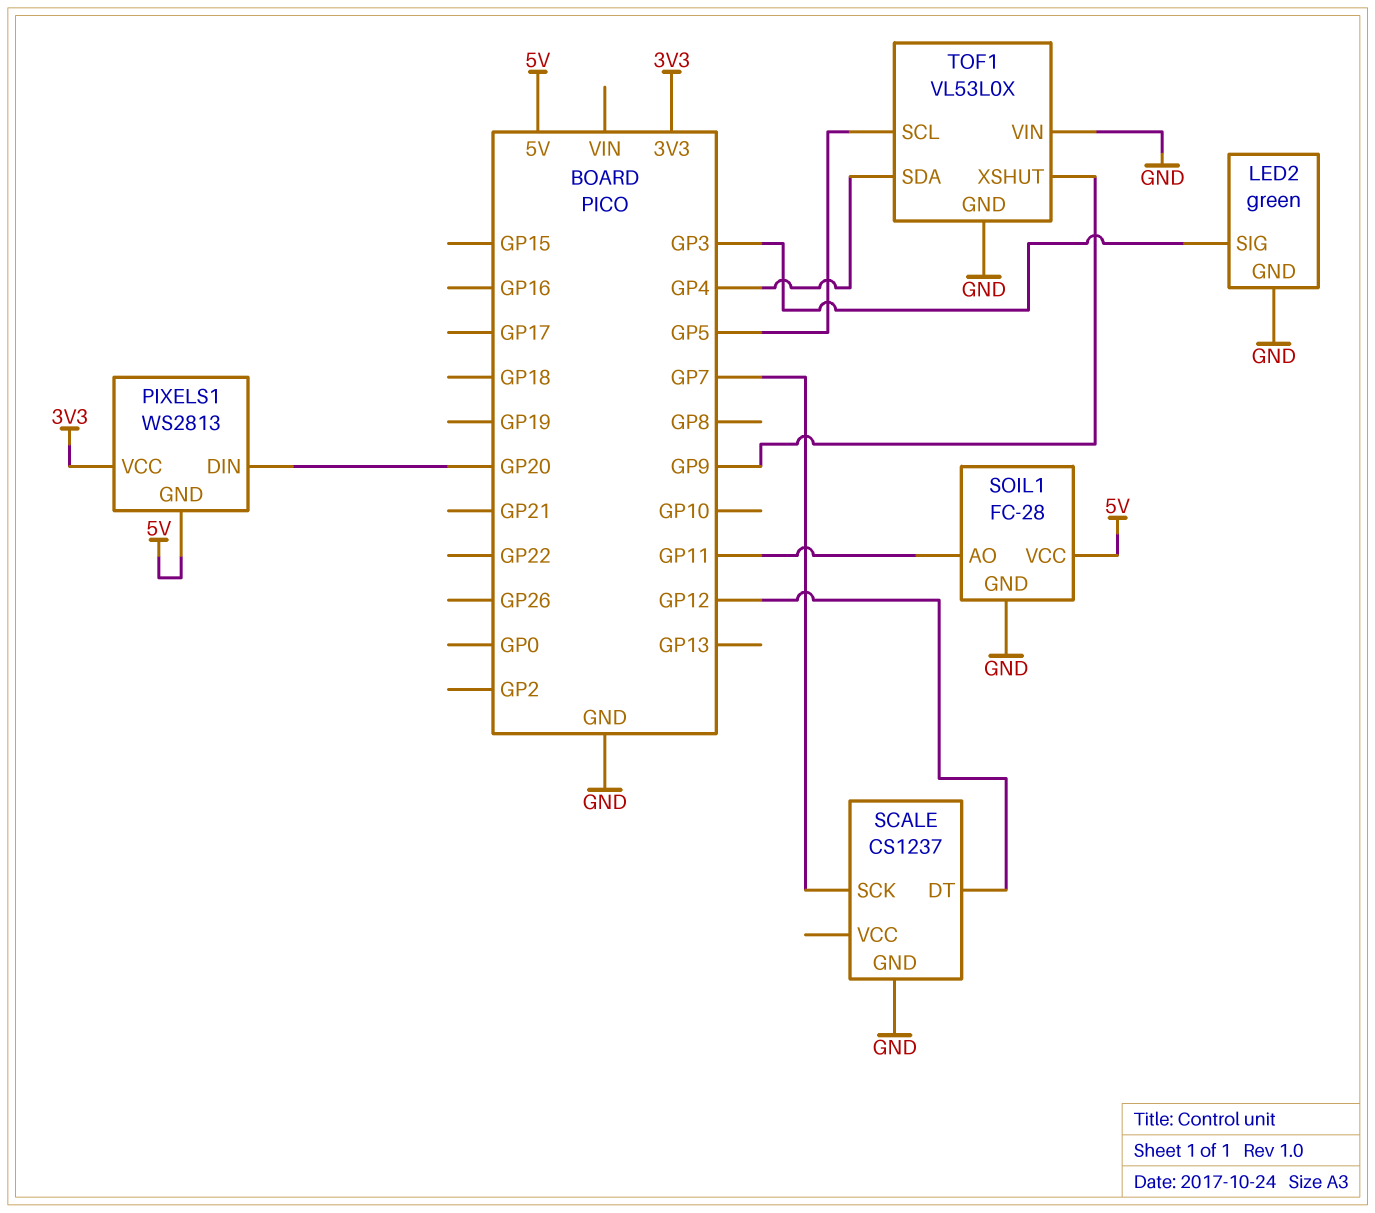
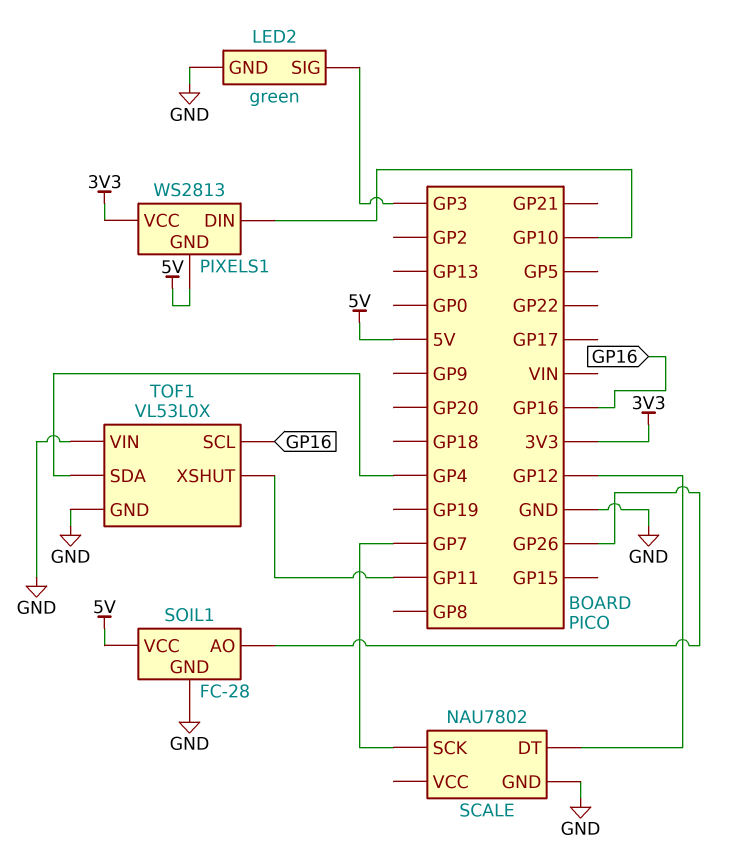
PIXELS1 pin DIN: GP20 -> GP10
SCALE: CS1237 -> NAU7802
SOIL1 pin AO: GP11 -> GP26
TOF1 pin SCL: GP5 -> GP16
TOF1 pin XSHUT: GP9 -> GP11

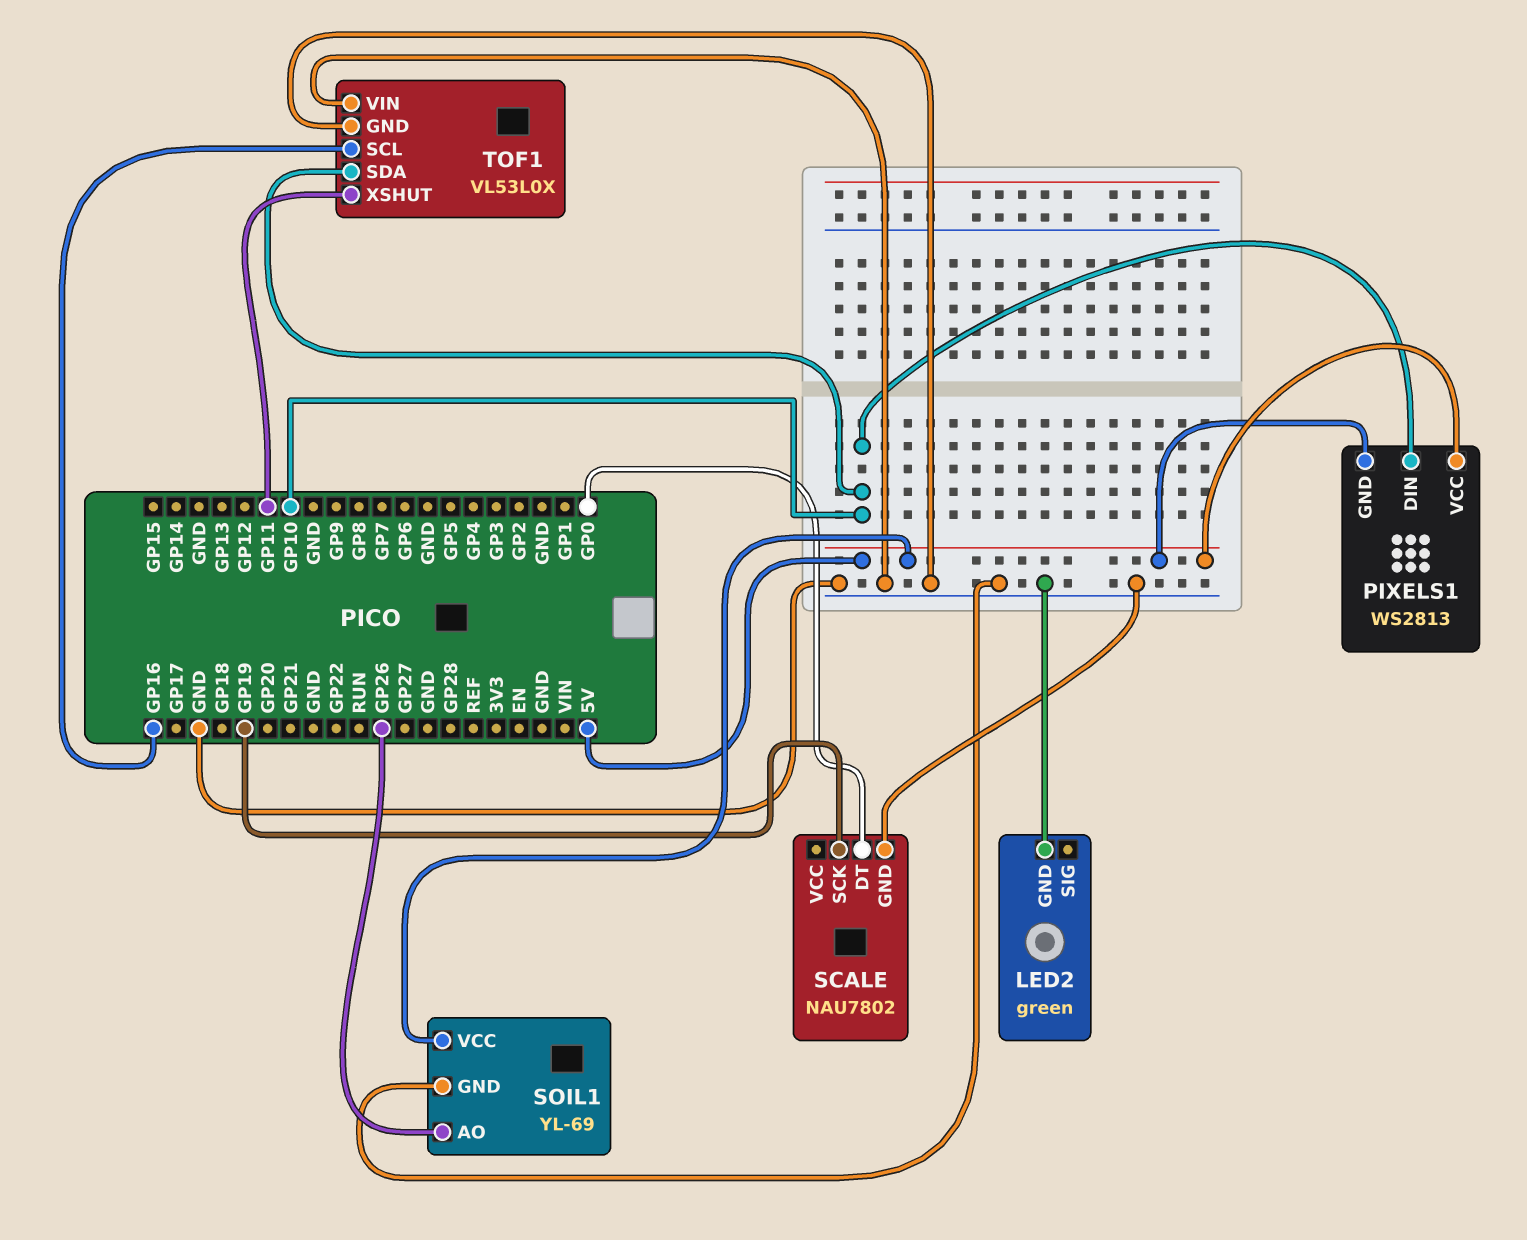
LED2 pin SIG: GP3 -> none
PIXELS1 pin VCC: 3V3 -> 5V
SCALE pin DT: GP12 -> GP0
SCALE pin SCK: GP7 -> GP19
SOIL1: FC-28 -> YL-69
TOF1 pin SDA: GP4 -> GP10

